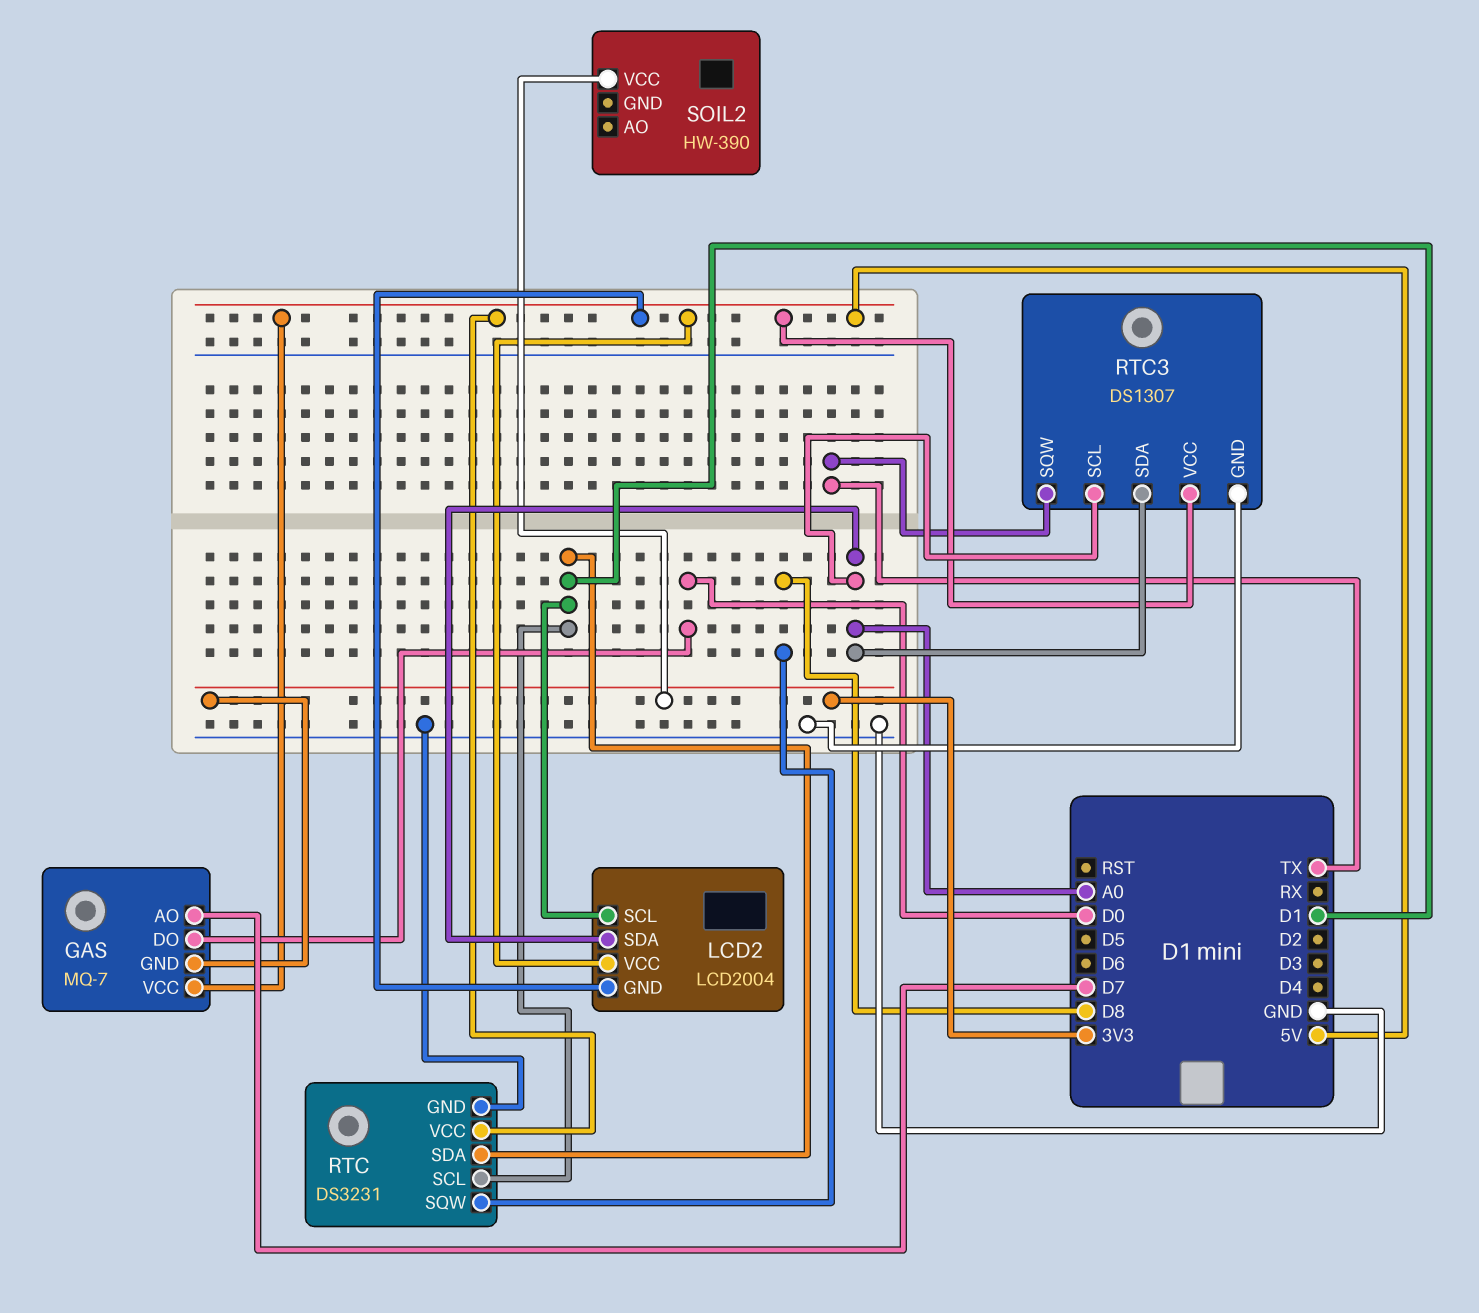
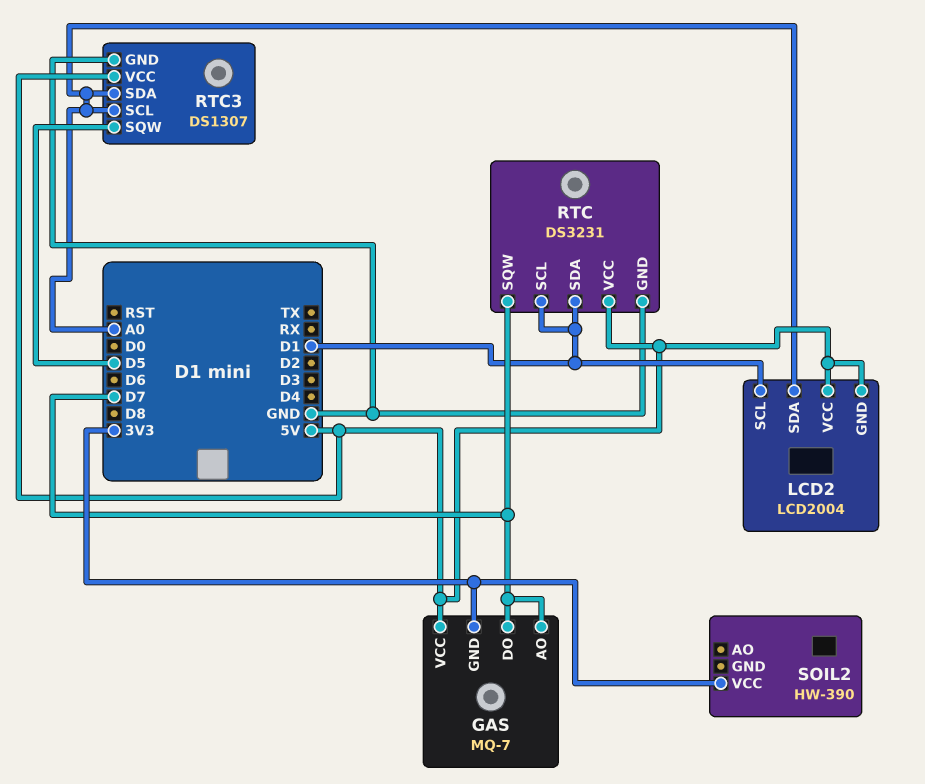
GAS pin DO: D0 -> D7
RTC pin SQW: D8 -> D7
RTC3 pin SQW: TX -> D5

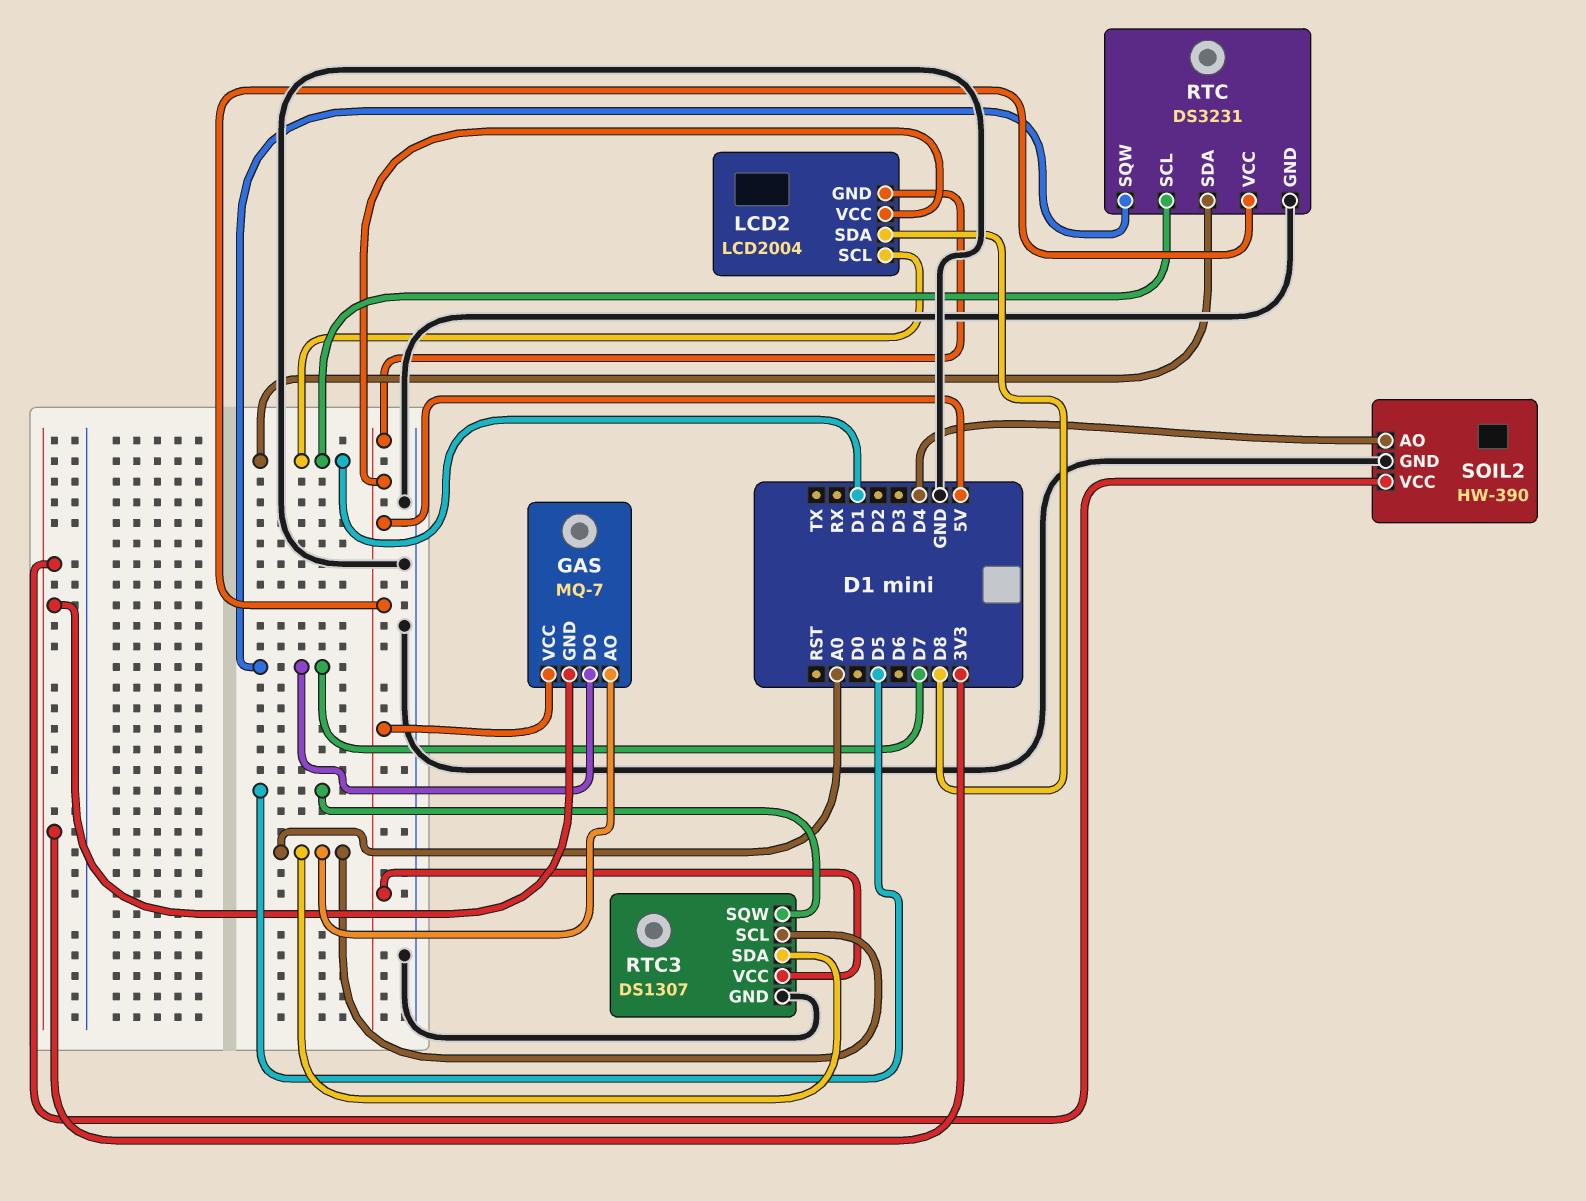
GAS pin AO: D7 -> A0
LCD2 pin SDA: A0 -> D8
SOIL2 pin AO: none -> D4
SOIL2 pin GND: none -> GND

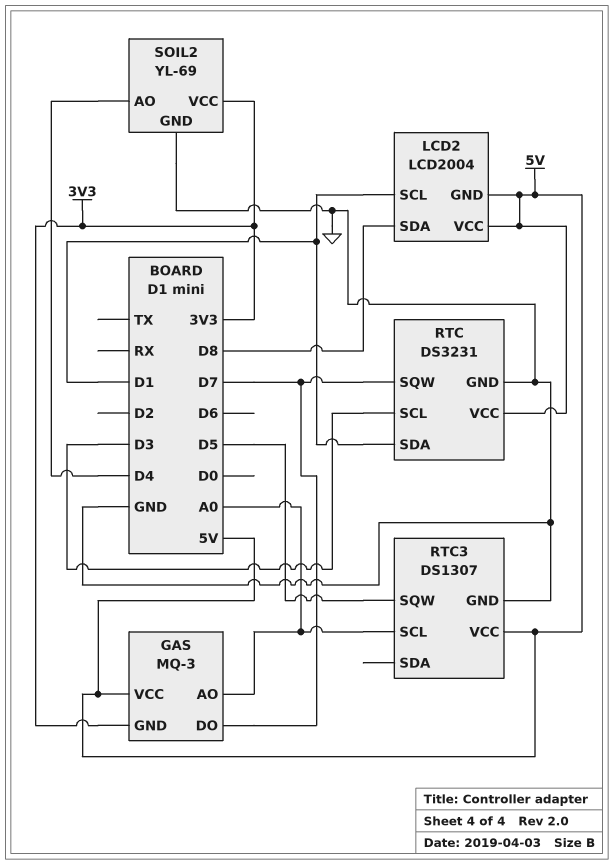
GAS: MQ-7 -> MQ-3
RTC pin SCL: D1 -> D3
RTC3 pin SDA: A0 -> none
SOIL2: HW-390 -> YL-69

